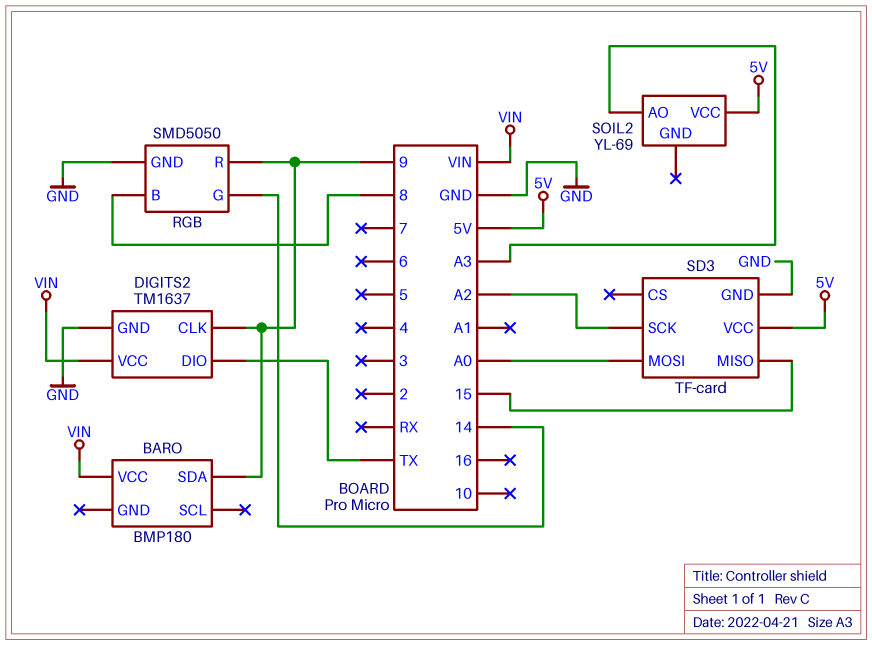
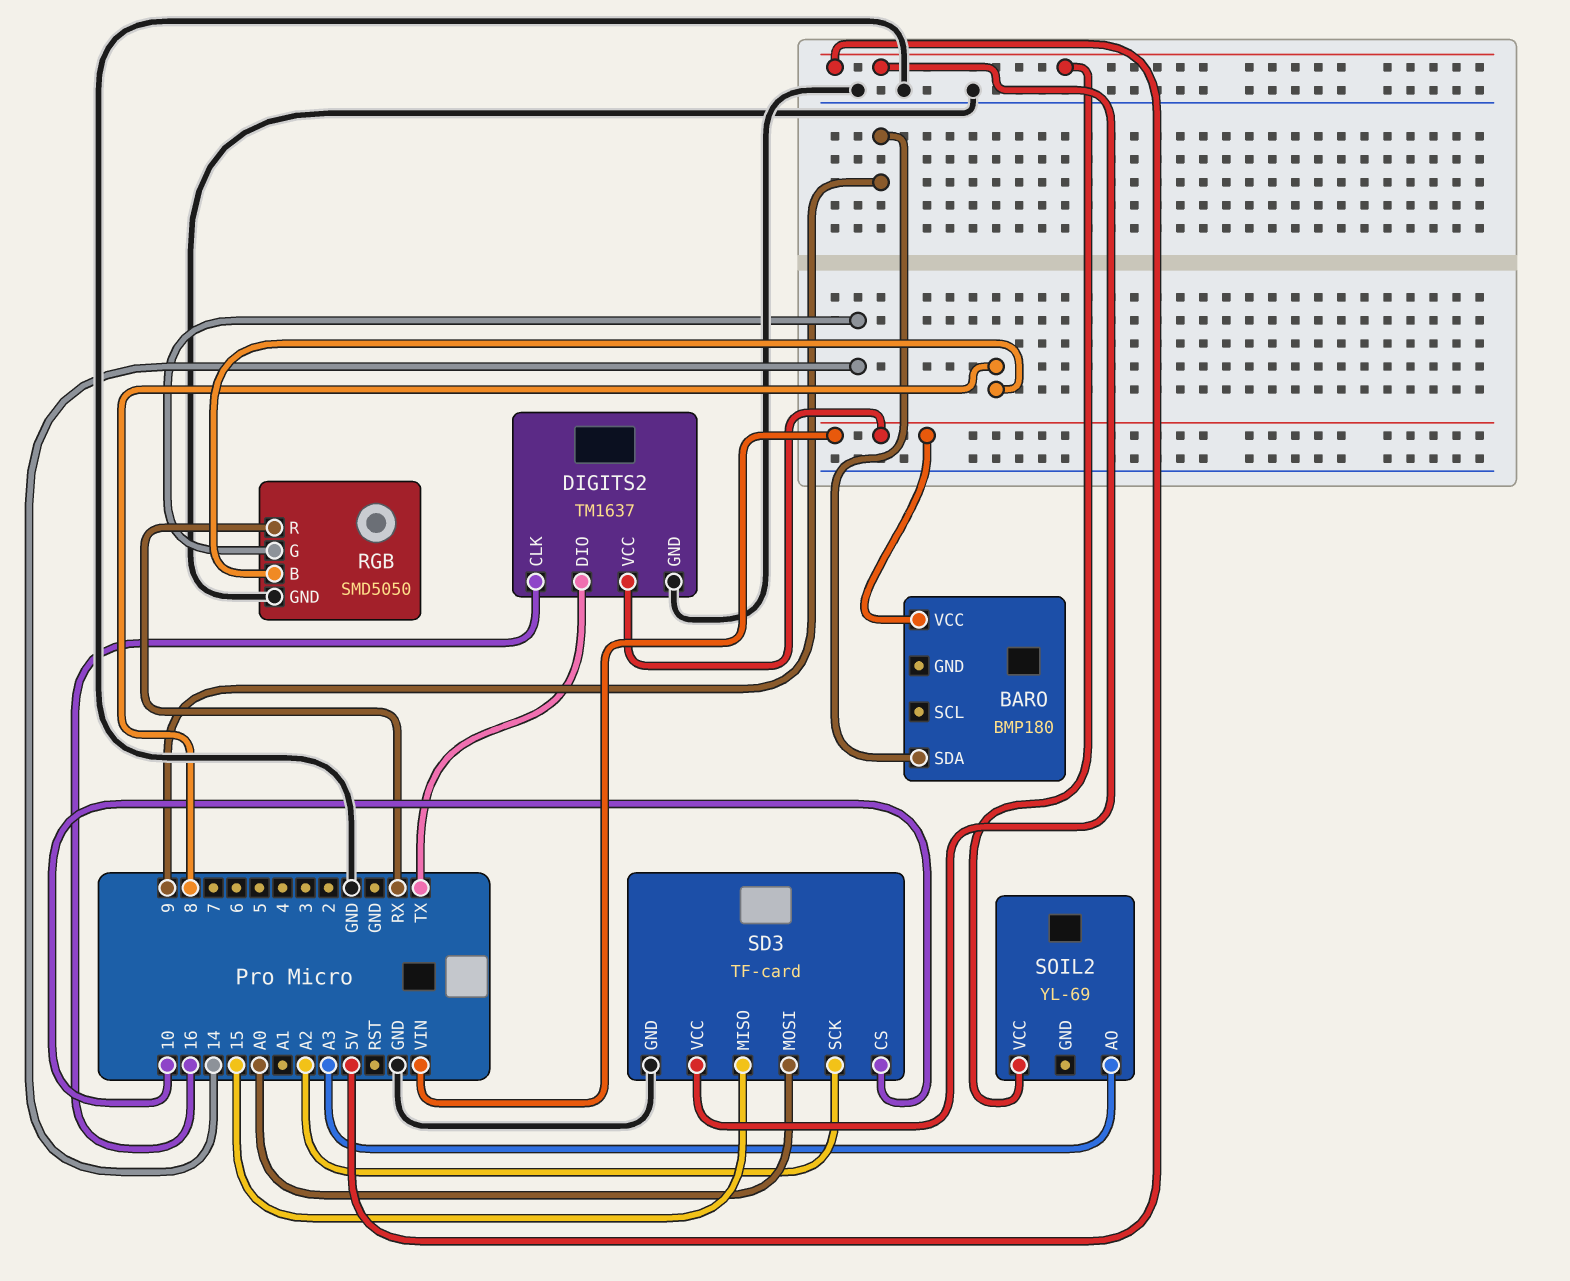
DIGITS2 pin CLK: 9 -> 16
RGB pin R: 9 -> RX
SD3 pin CS: none -> 10

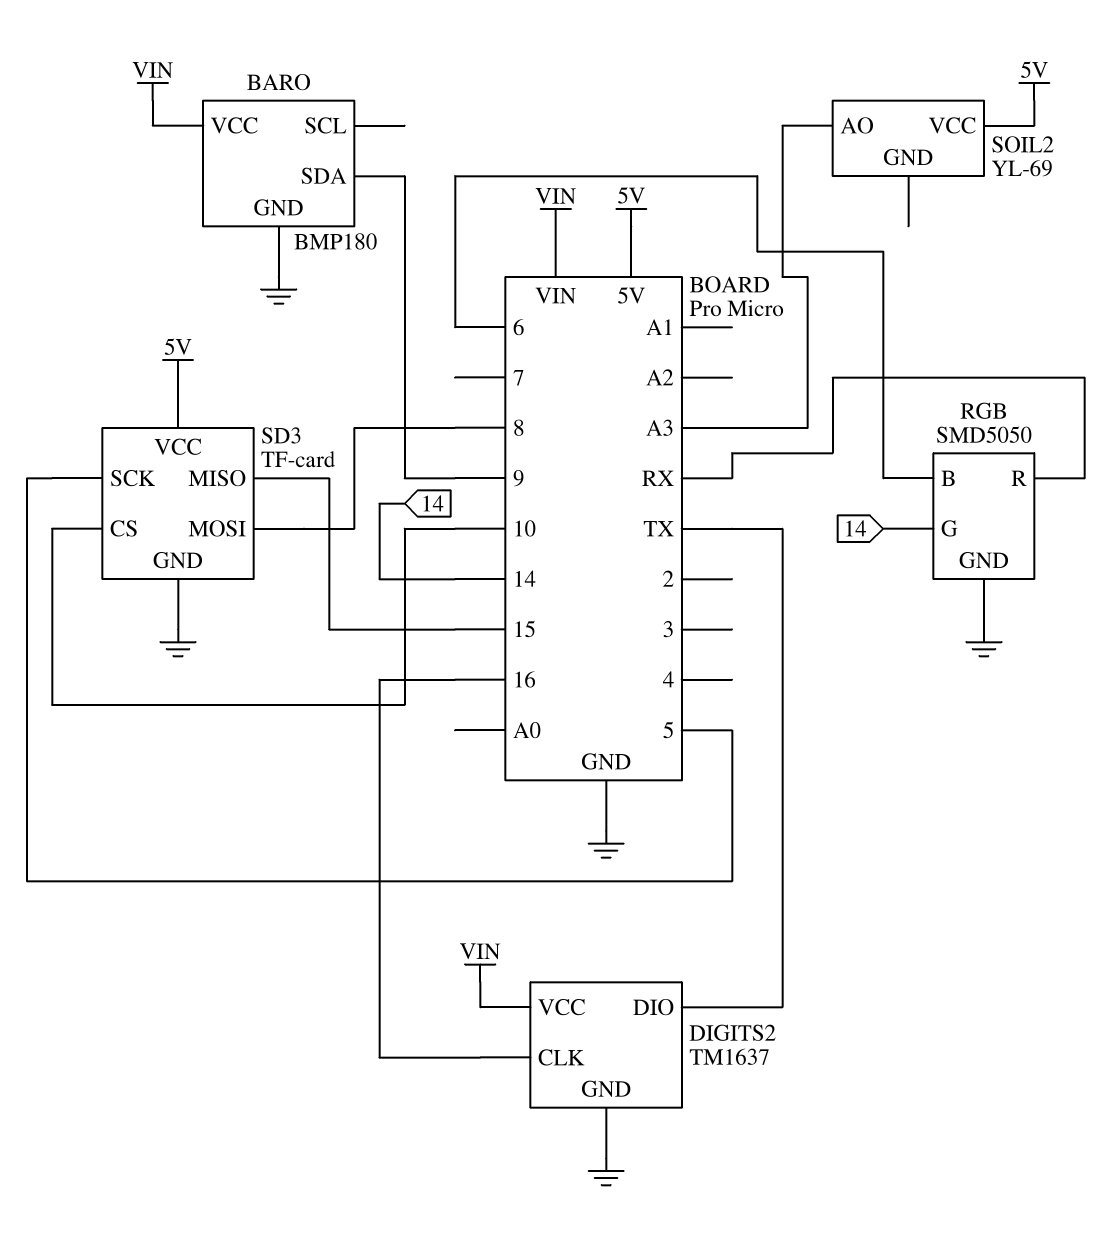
BARO pin GND: none -> GND
RGB pin B: 8 -> 6
SD3 pin MOSI: A0 -> 8
SD3 pin SCK: A2 -> 5

